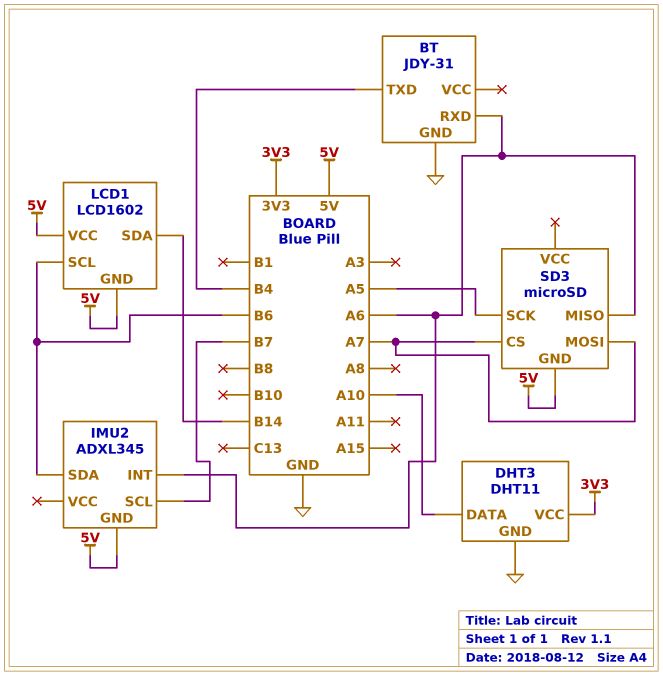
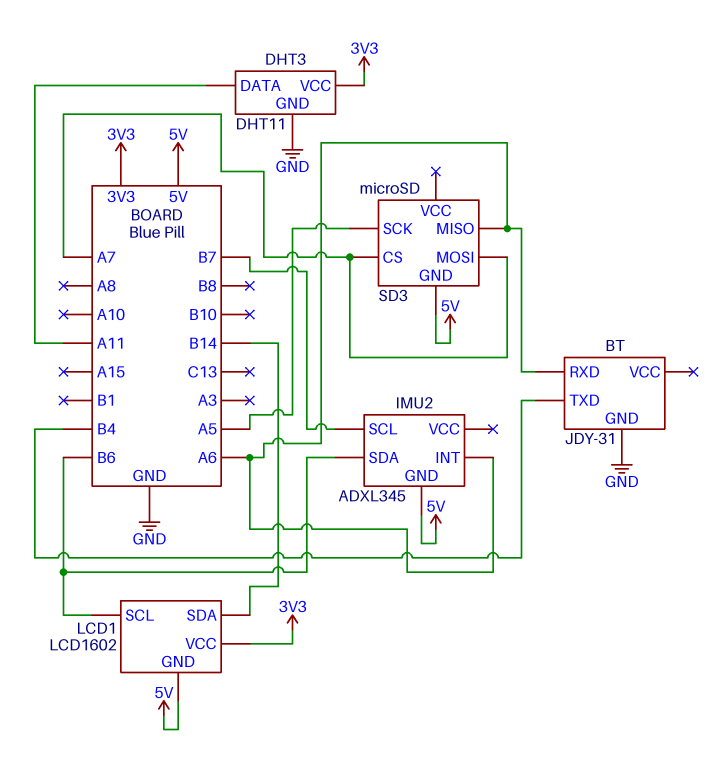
DHT3 pin DATA: A10 -> A11
LCD1 pin VCC: 5V -> 3V3

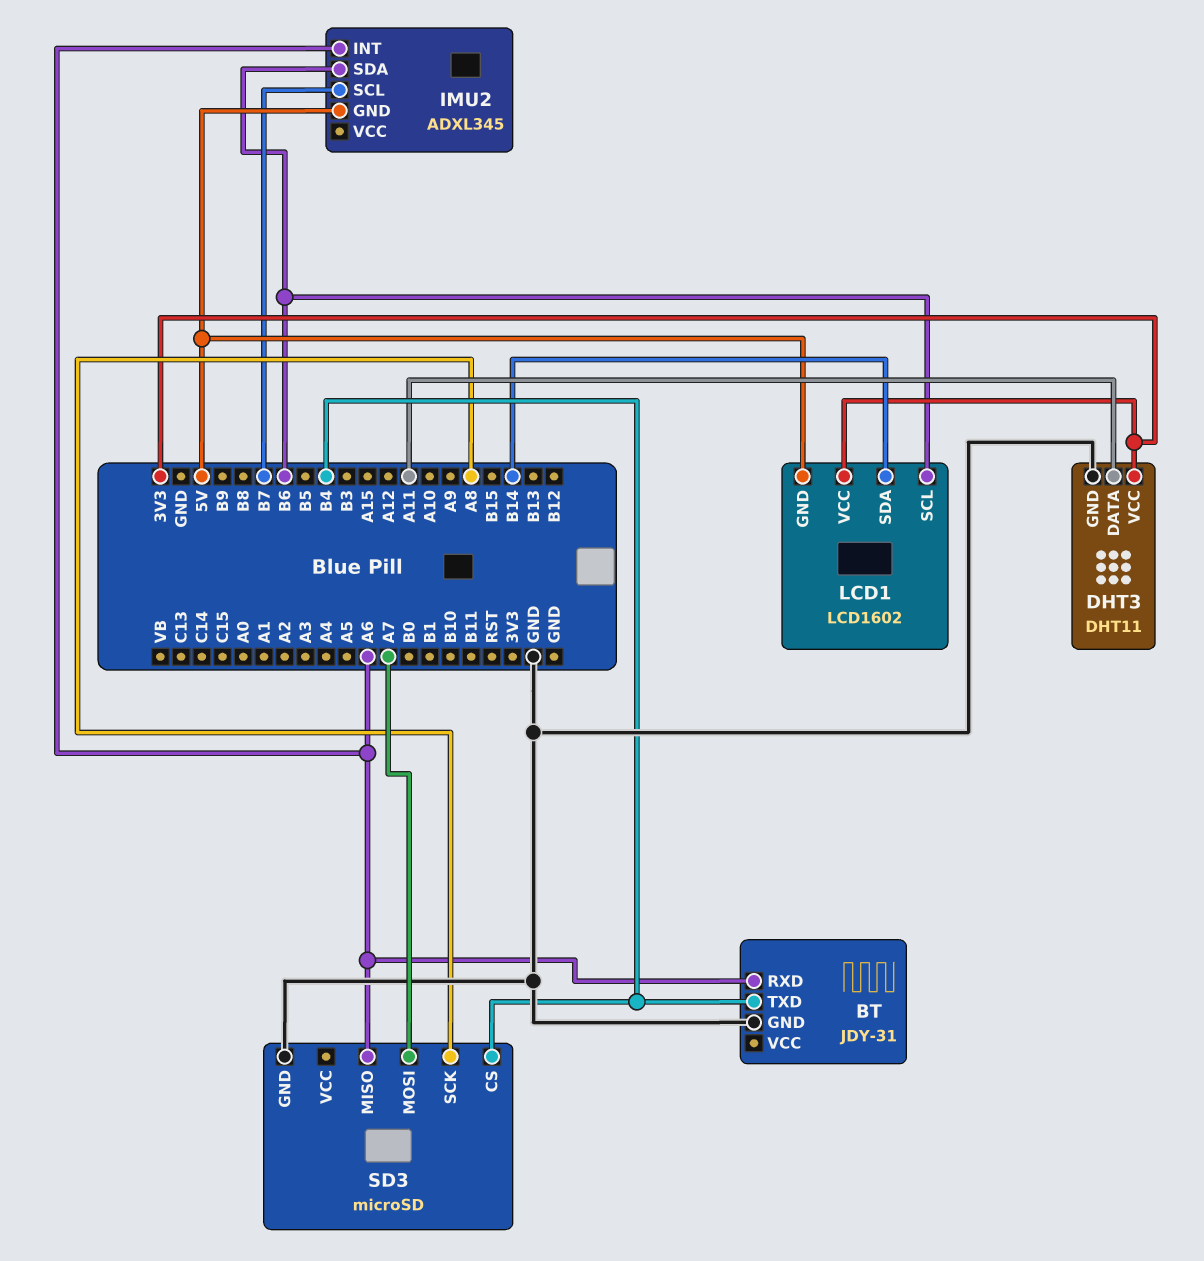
SD3 pin CS: A7 -> B4
SD3 pin GND: 5V -> GND
SD3 pin SCK: A5 -> A8

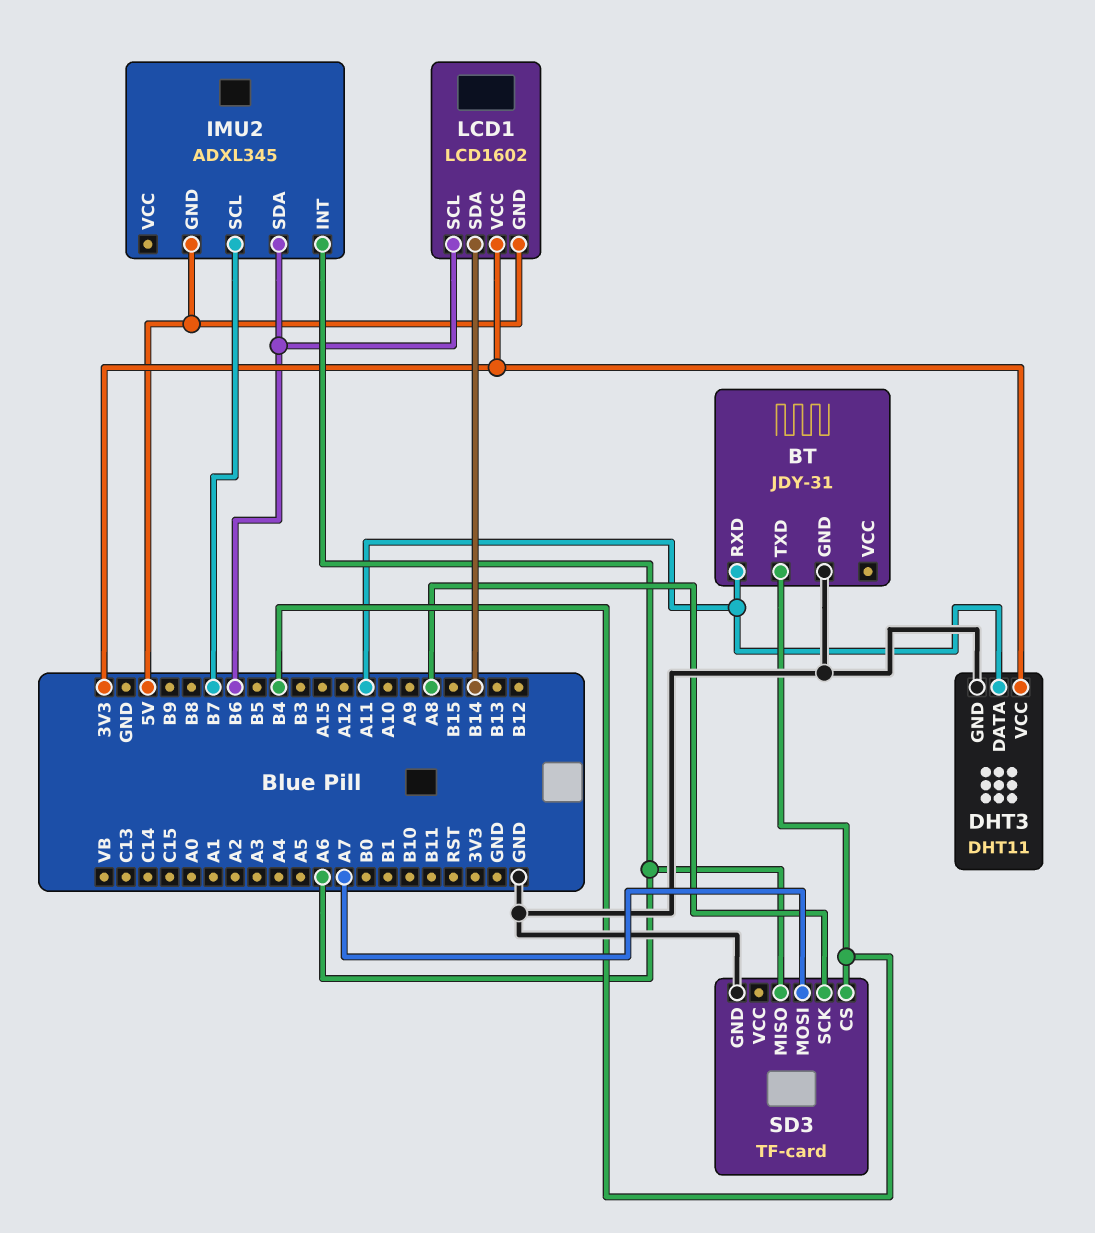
BT pin RXD: A6 -> A11
SD3: microSD -> TF-card

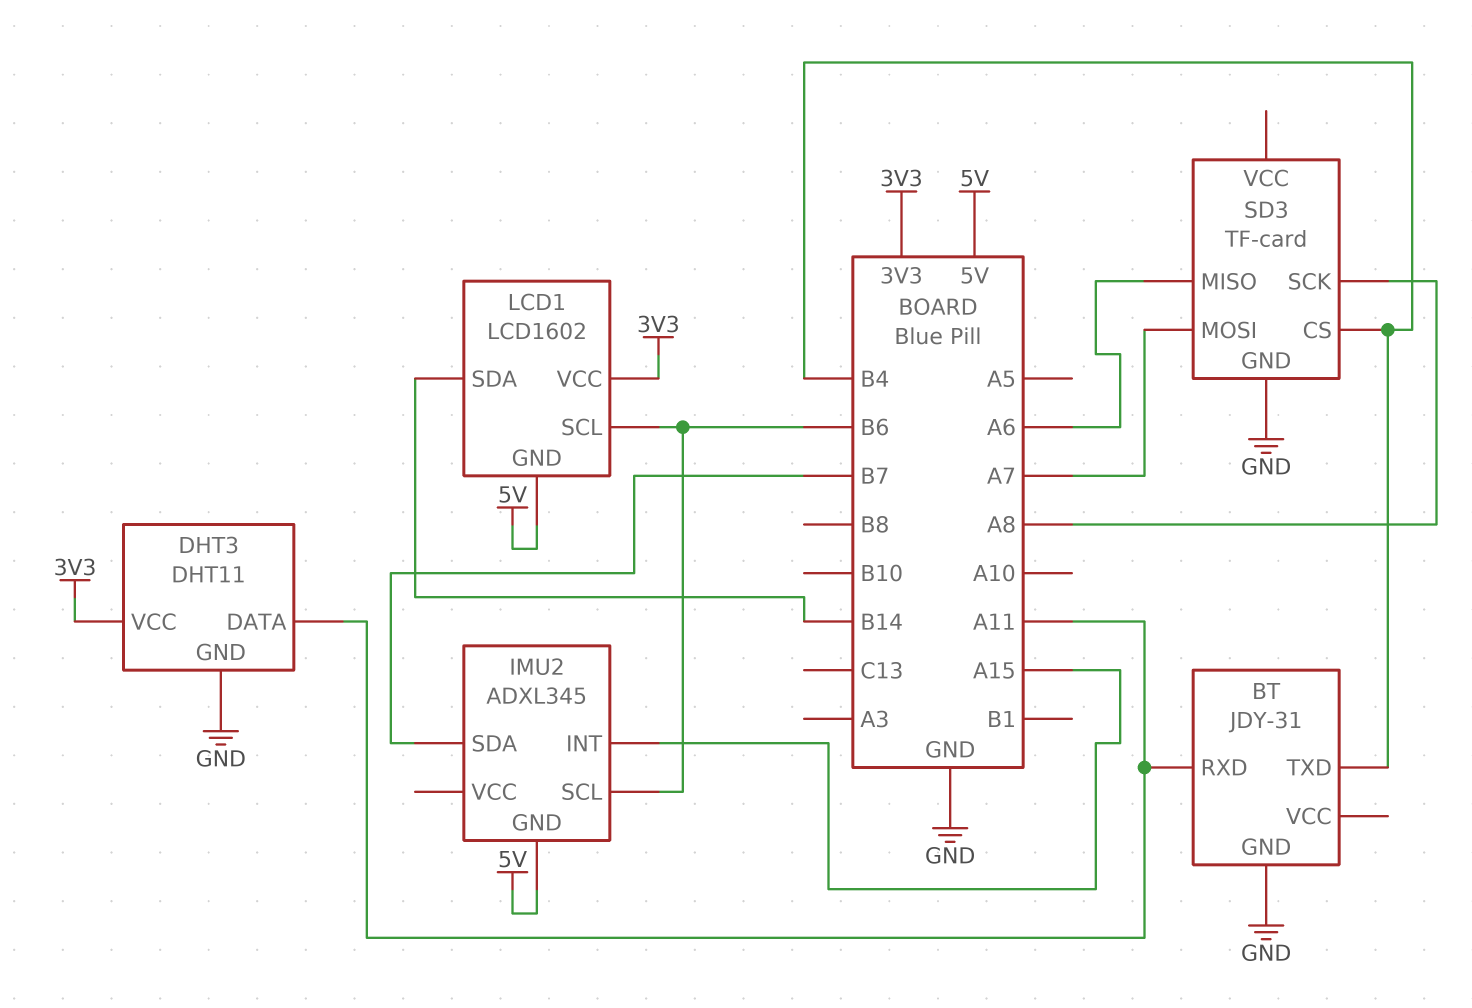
IMU2 pin INT: A6 -> A15
IMU2 pin SCL: B7 -> B6
IMU2 pin SDA: B6 -> B7

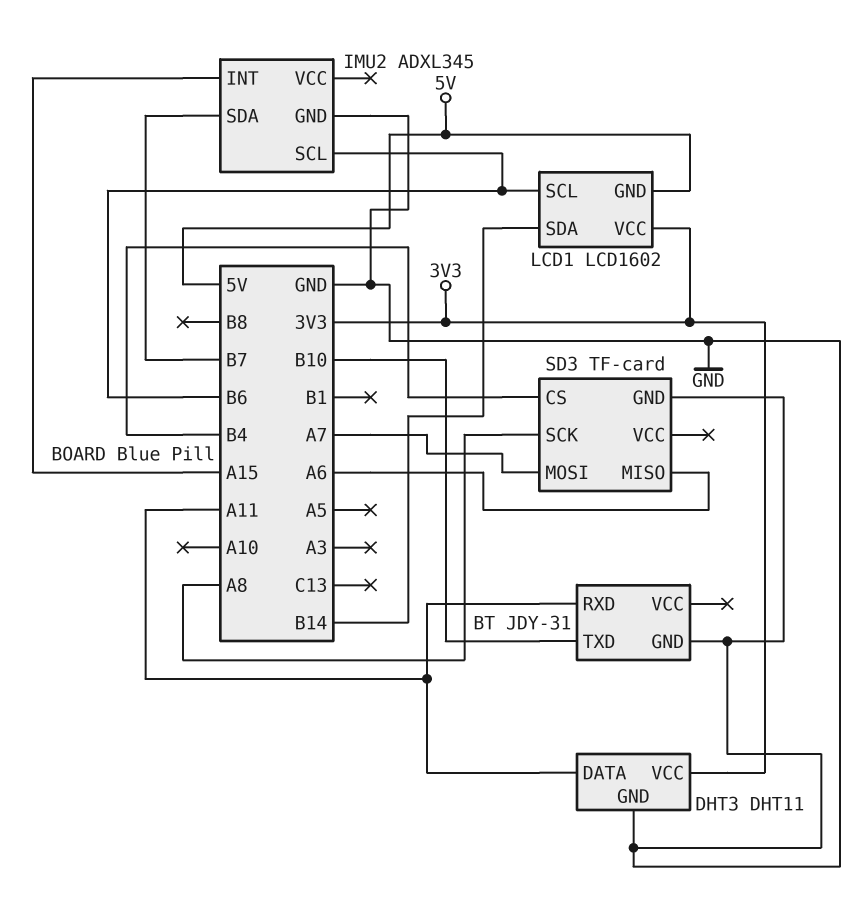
BT pin TXD: B4 -> B10
IMU2 pin GND: 5V -> GND

